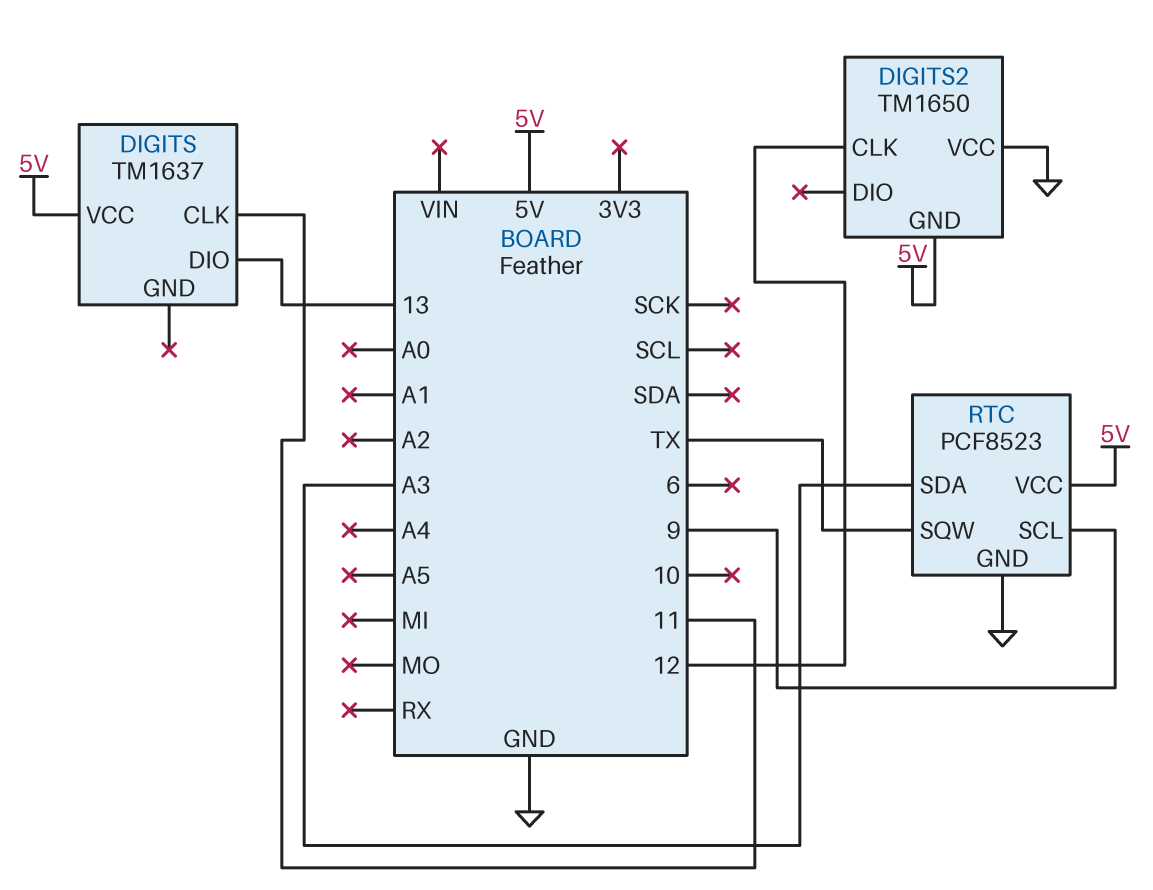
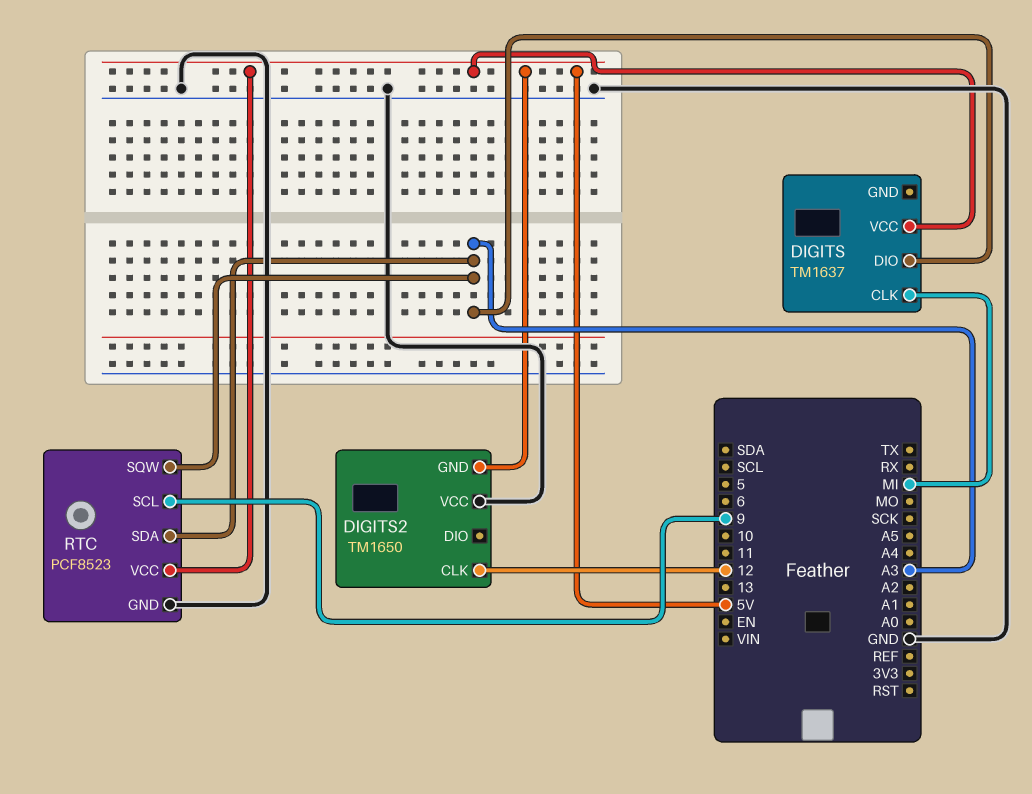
DIGITS pin CLK: 11 -> MI
DIGITS pin DIO: 13 -> A3
RTC pin SQW: TX -> A3

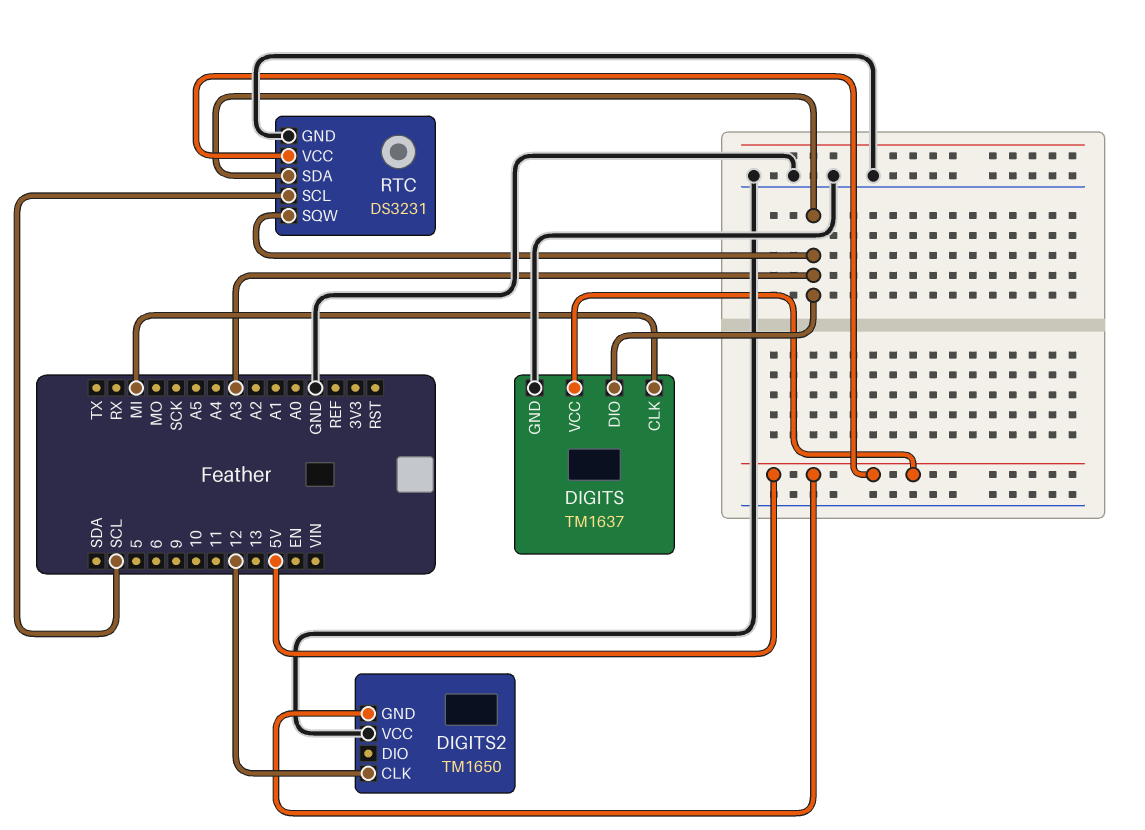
DIGITS pin GND: none -> GND
RTC: PCF8523 -> DS3231
RTC pin SCL: 9 -> SCL

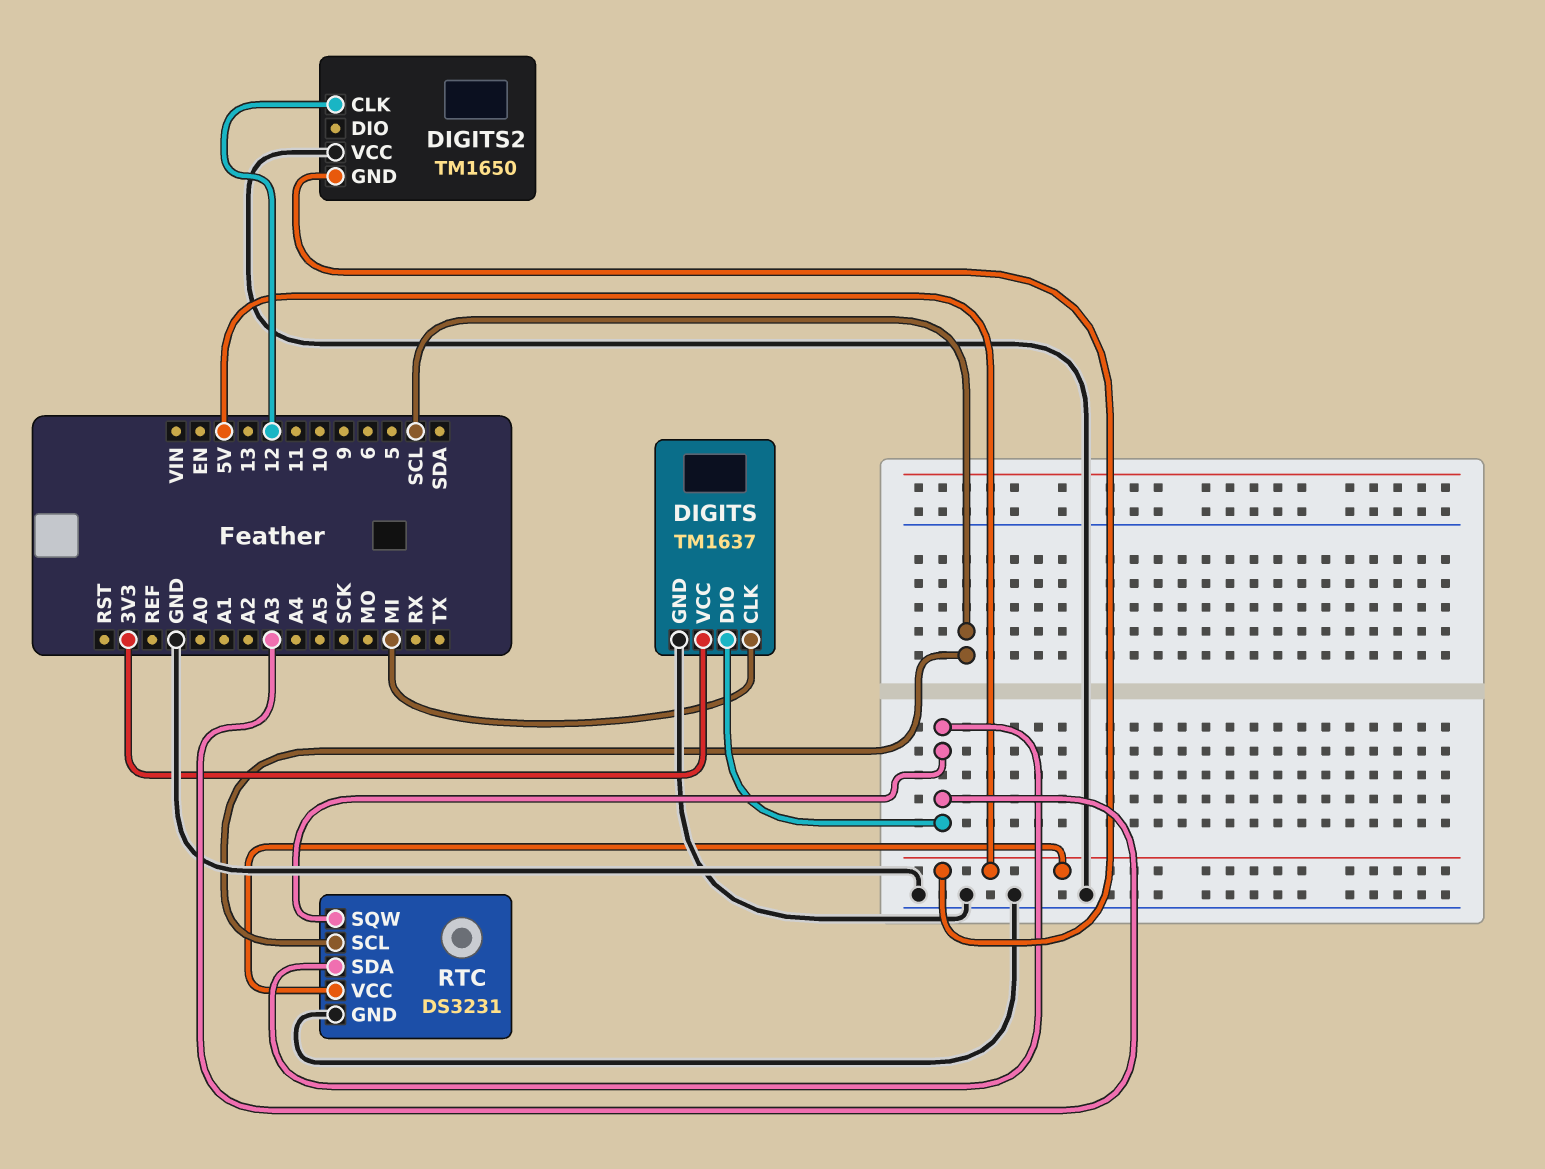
DIGITS pin VCC: 5V -> 3V3

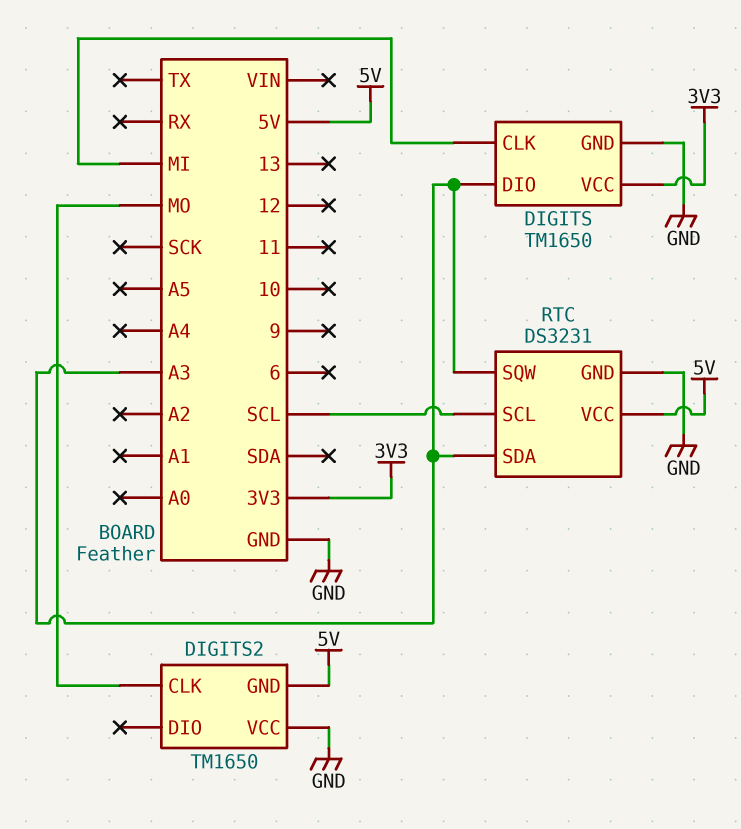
DIGITS: TM1637 -> TM1650
DIGITS2 pin CLK: 12 -> MO

